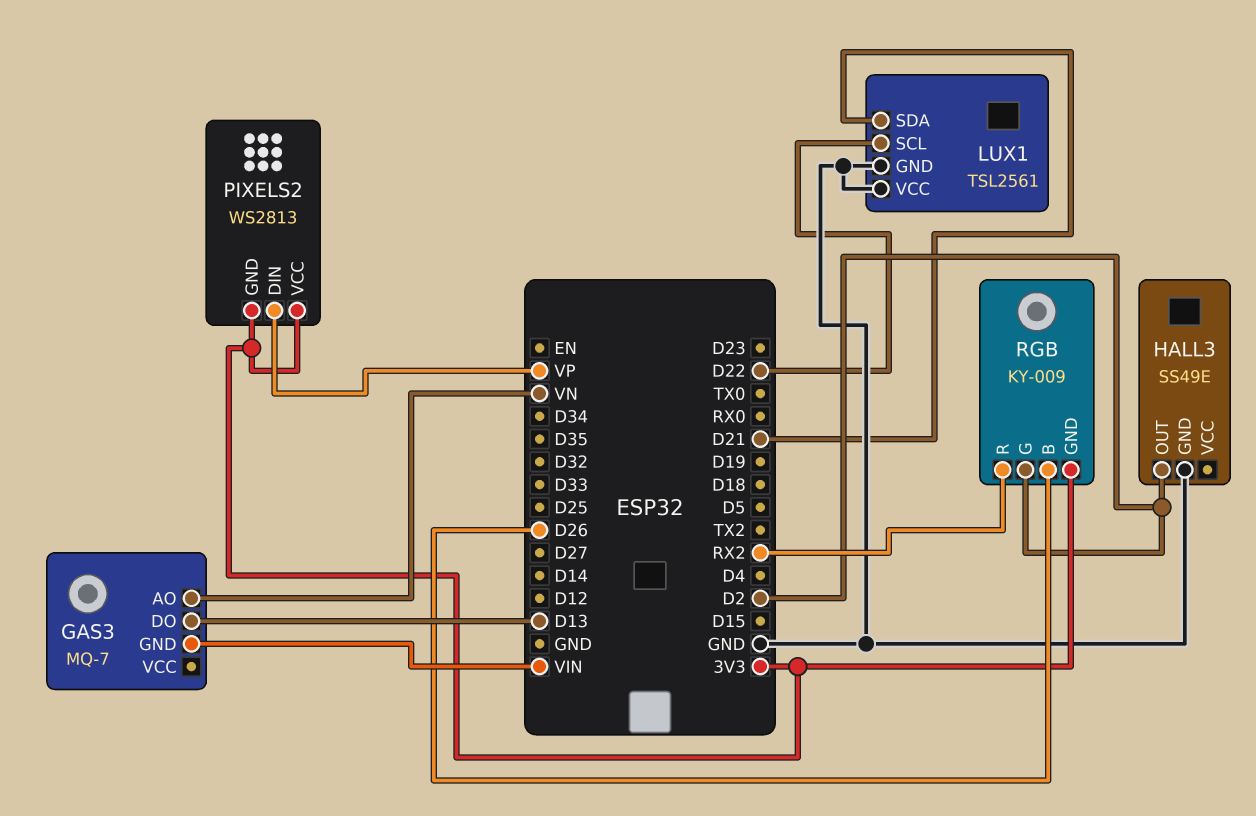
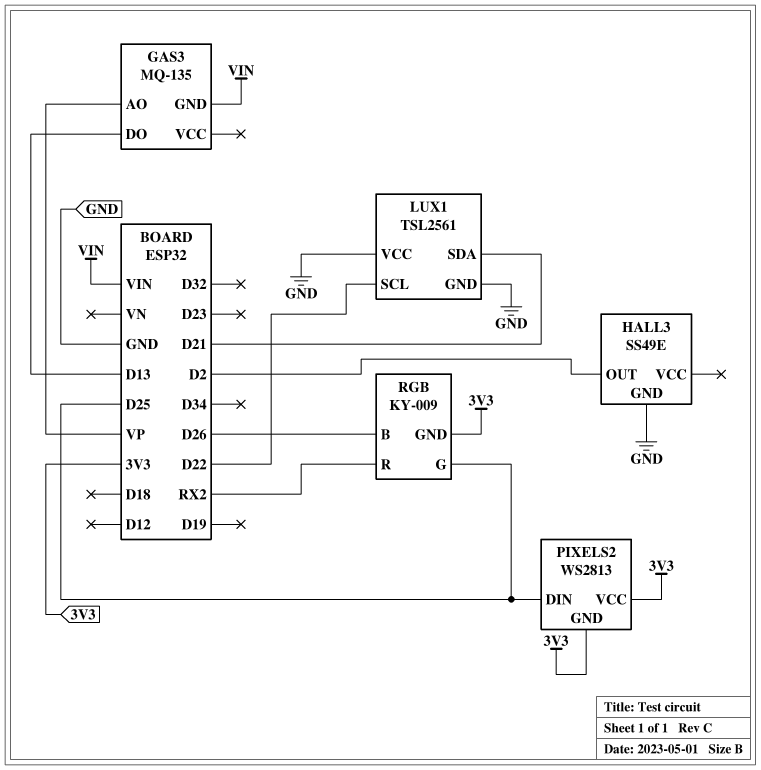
GAS3: MQ-7 -> MQ-135
GAS3 pin AO: VN -> VP
PIXELS2 pin DIN: VP -> D25
RGB pin G: D2 -> D25

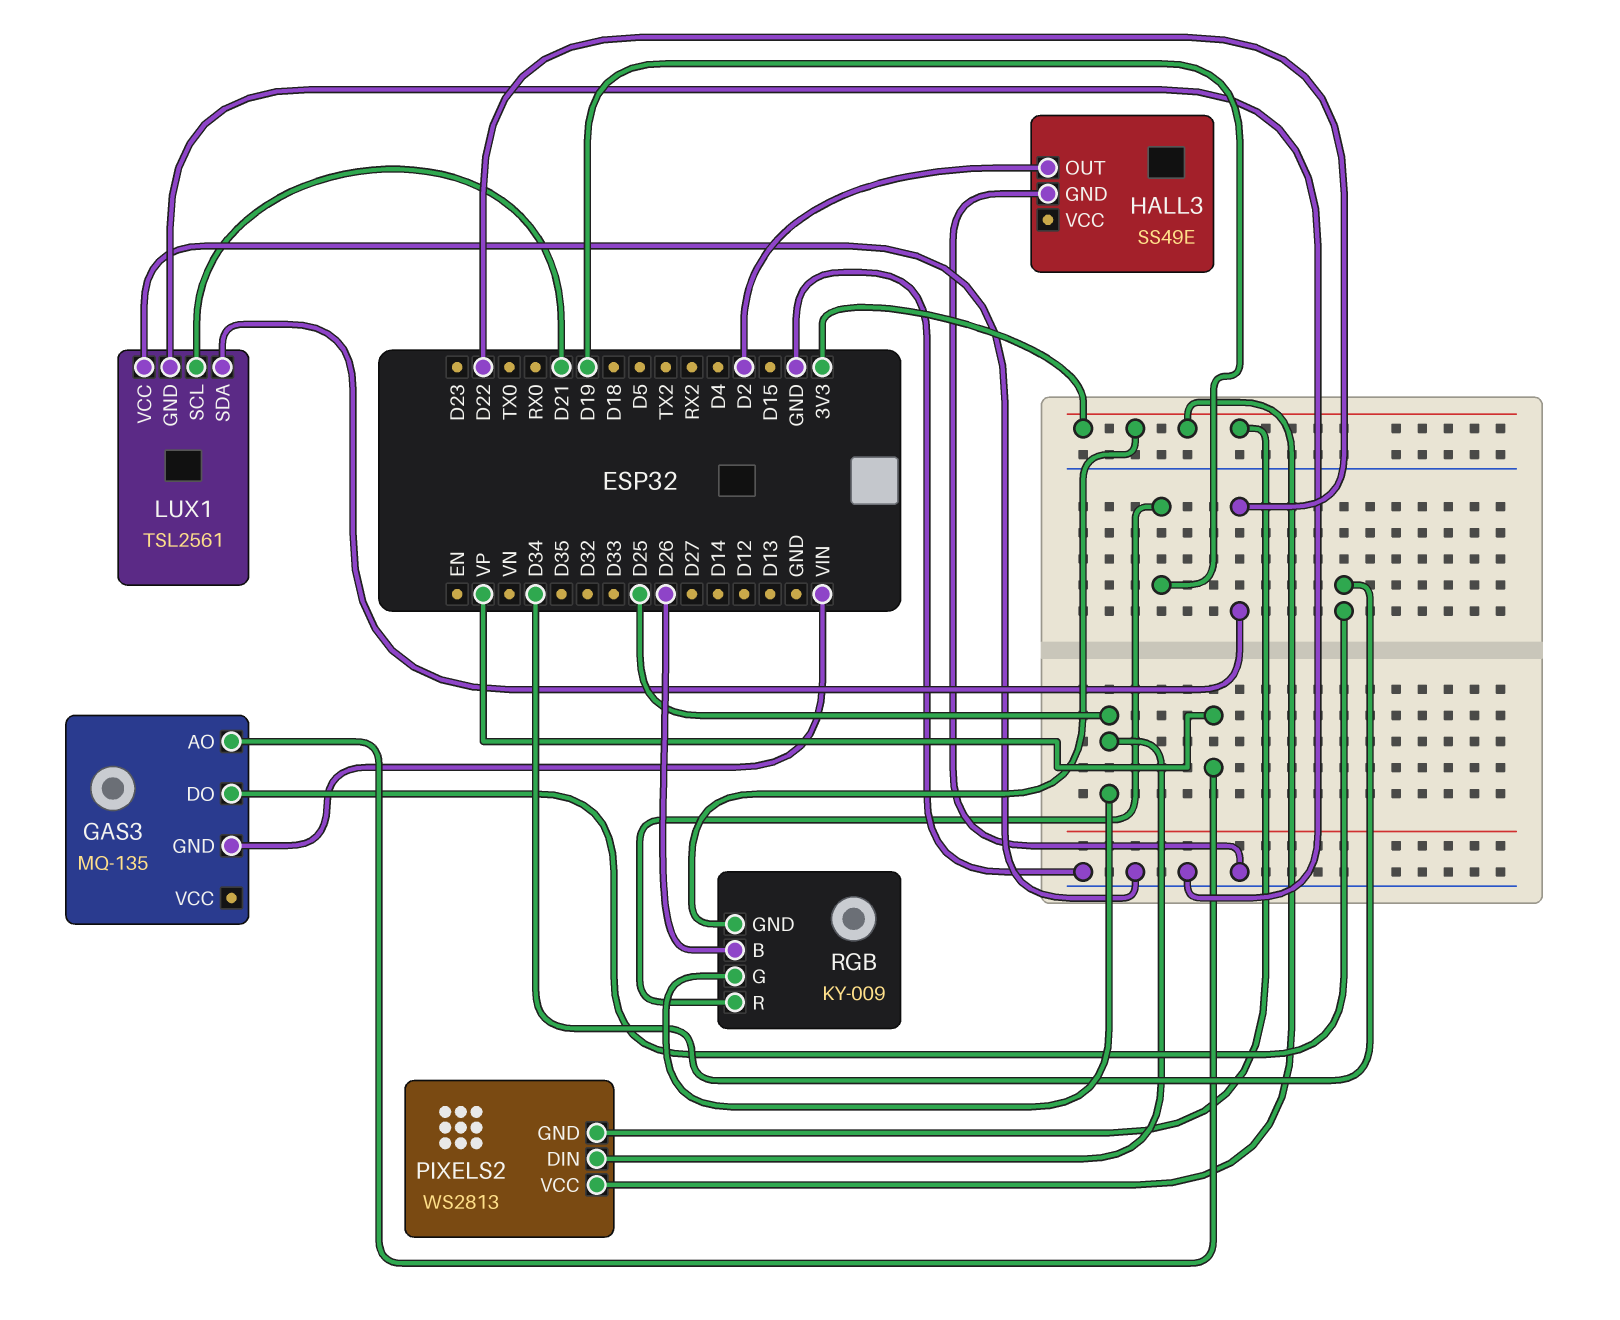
GAS3 pin DO: D13 -> D34
LUX1 pin SCL: D22 -> D21
LUX1 pin SDA: D21 -> D22
RGB pin R: RX2 -> D19

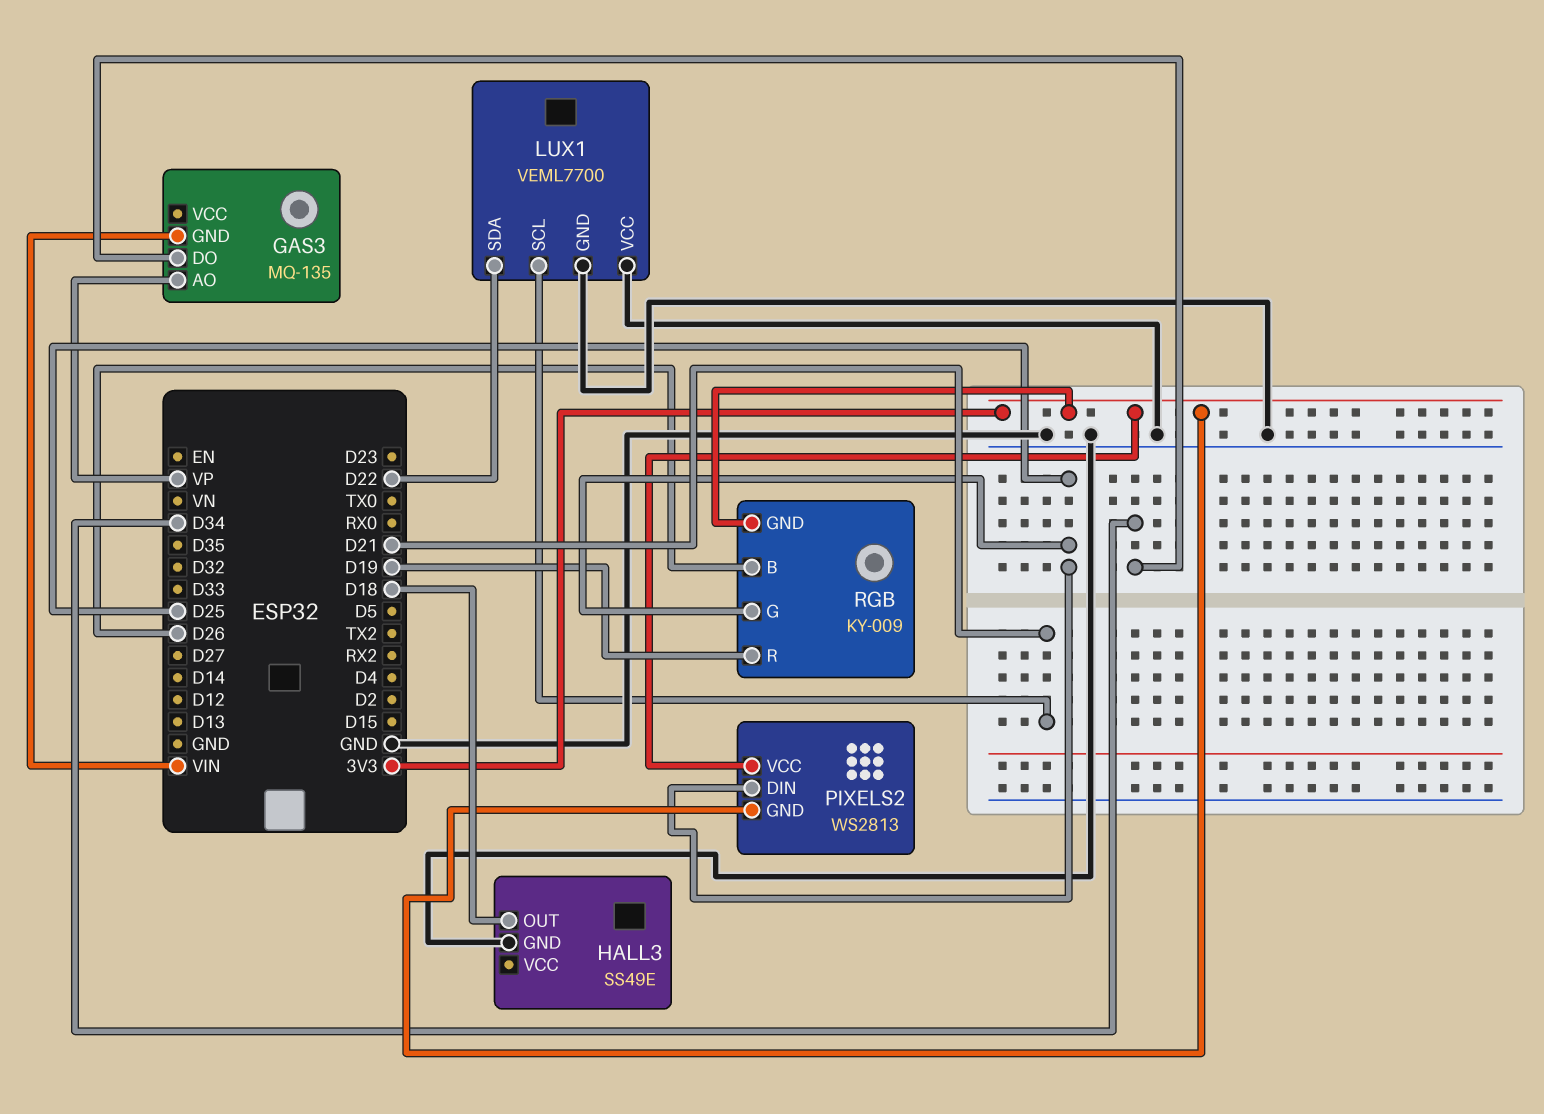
HALL3 pin OUT: D2 -> D18
LUX1: TSL2561 -> VEML7700

